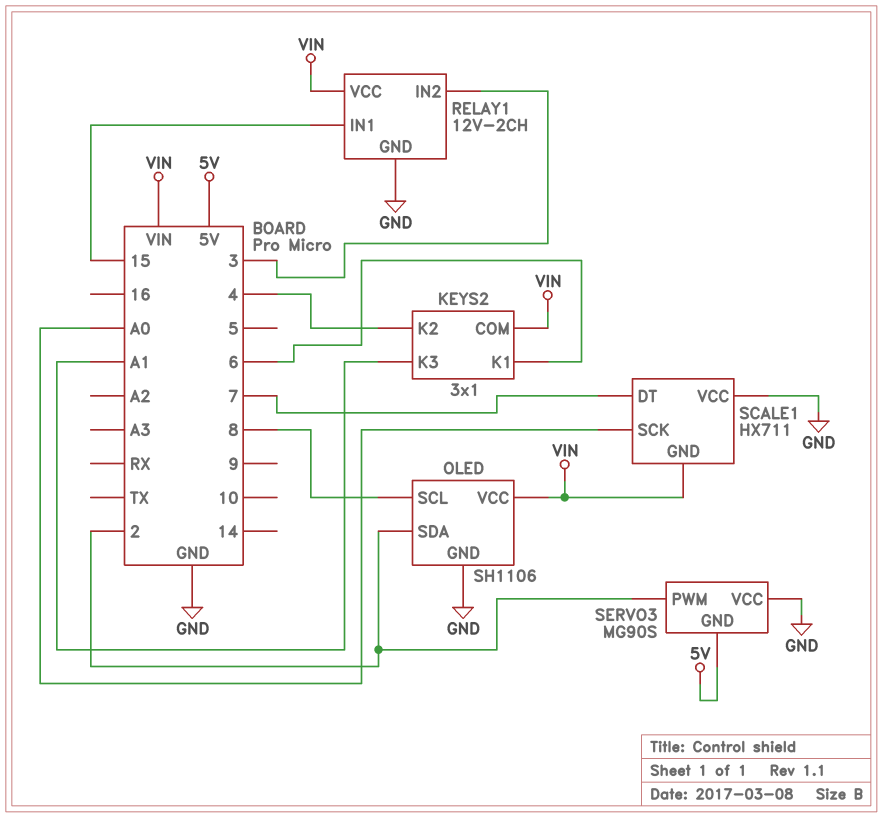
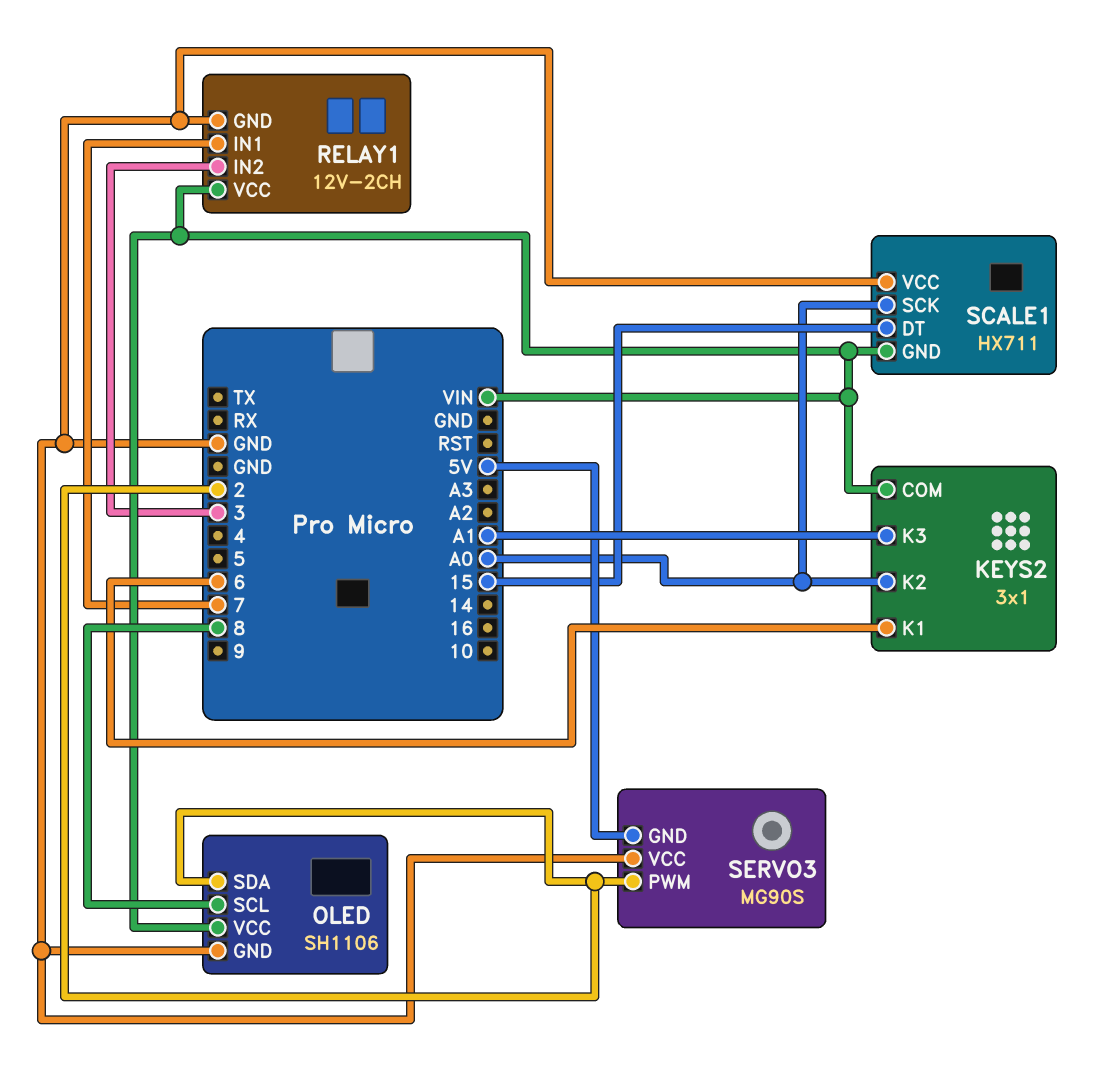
KEYS2 pin K2: 4 -> A0
RELAY1 pin IN1: 15 -> 7
SCALE1 pin DT: 7 -> 15

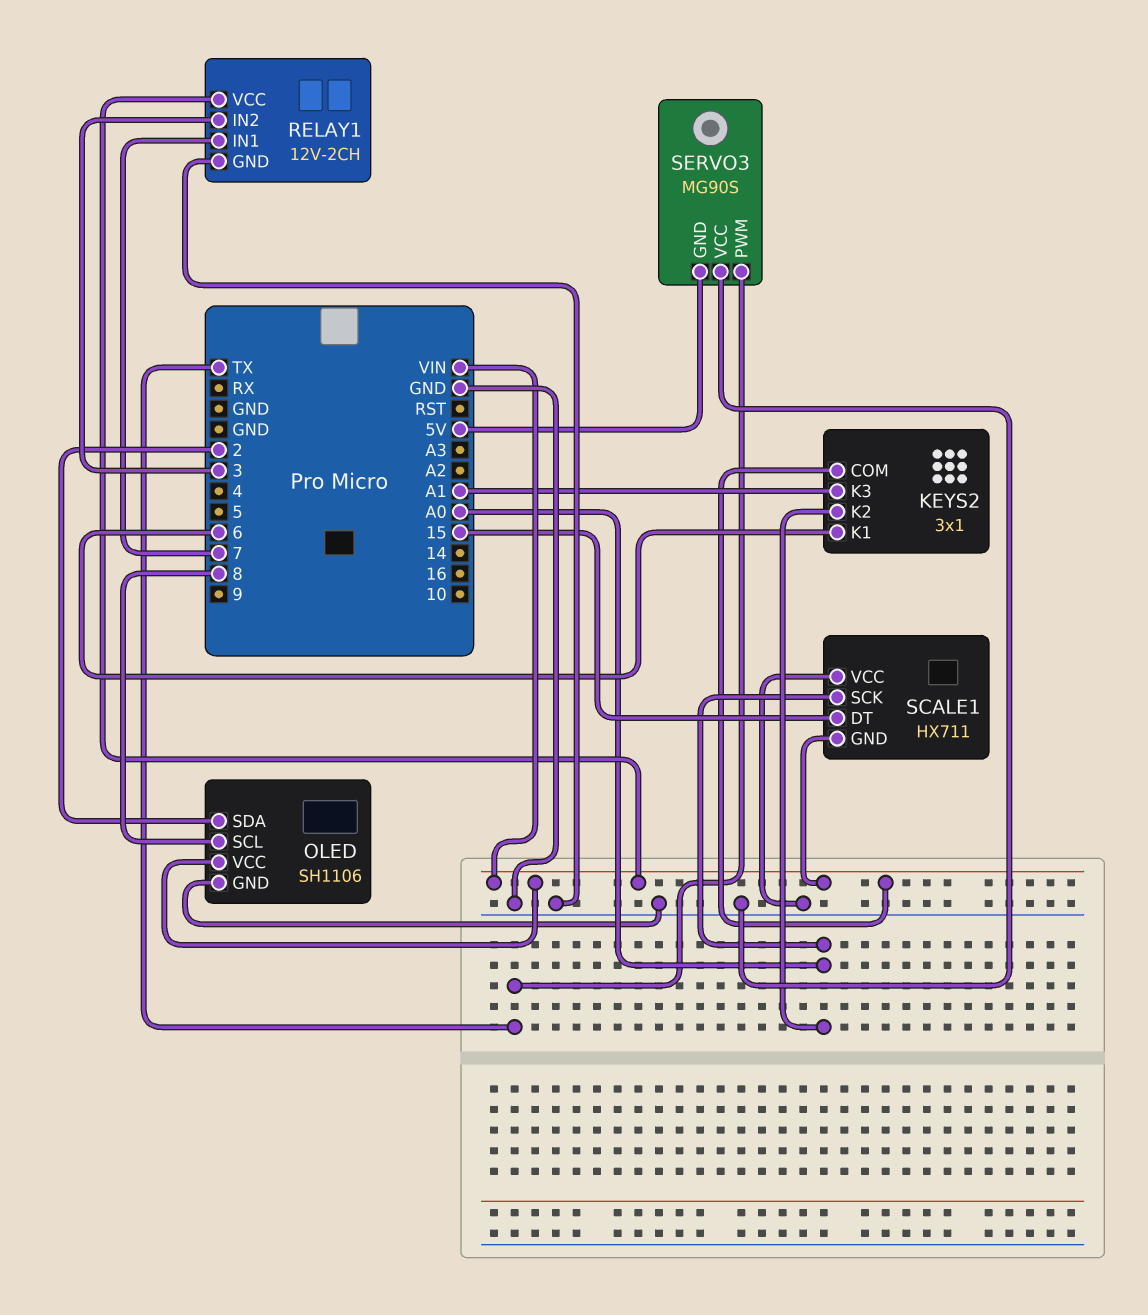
SERVO3 pin PWM: 2 -> TX

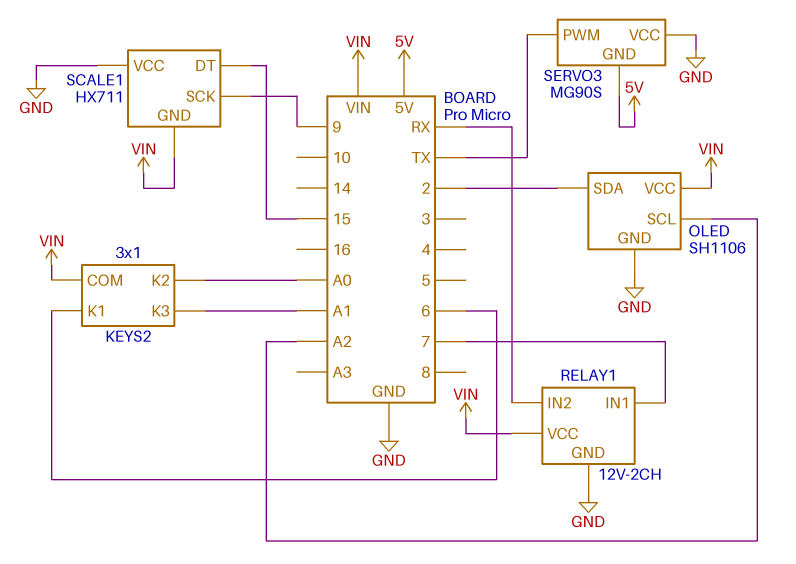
OLED pin SCL: 8 -> A2
RELAY1 pin IN2: 3 -> RX
SCALE1 pin SCK: A0 -> 9

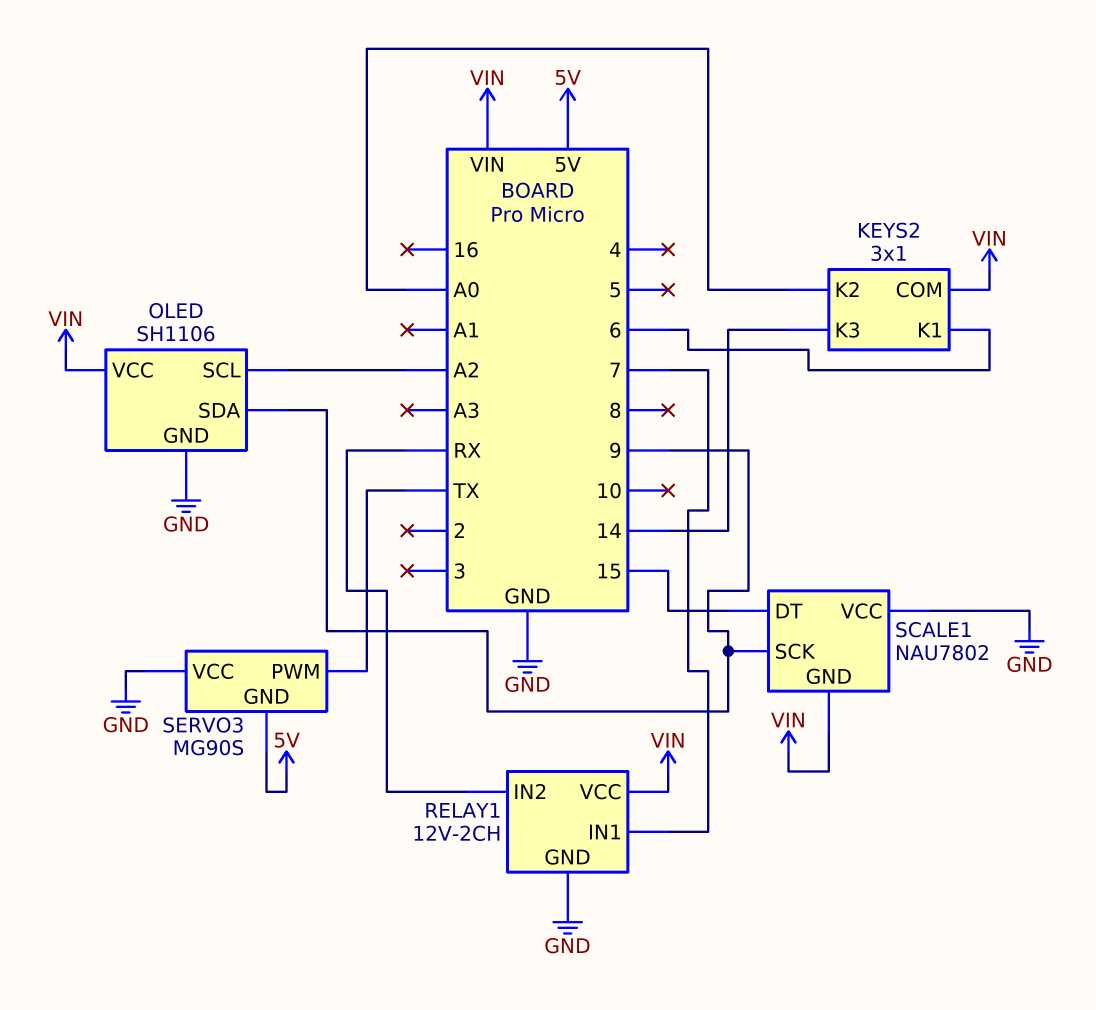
KEYS2 pin K3: A1 -> 14
OLED pin SDA: 2 -> 9
SCALE1: HX711 -> NAU7802

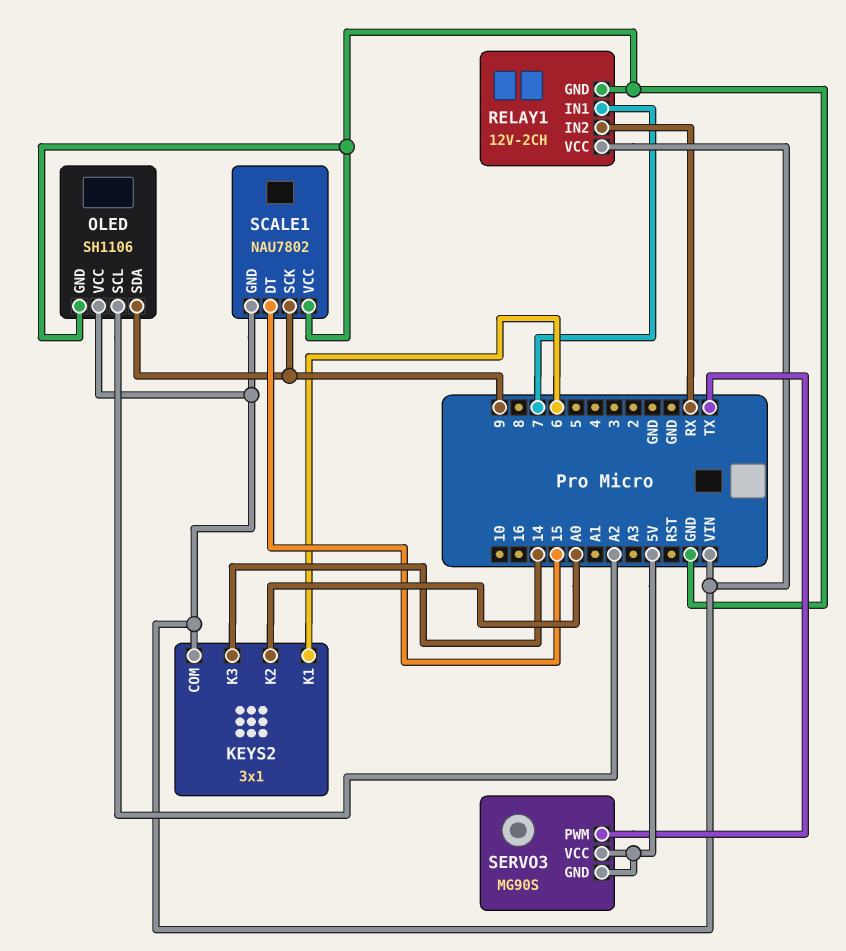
SERVO3 pin VCC: GND -> 5V

